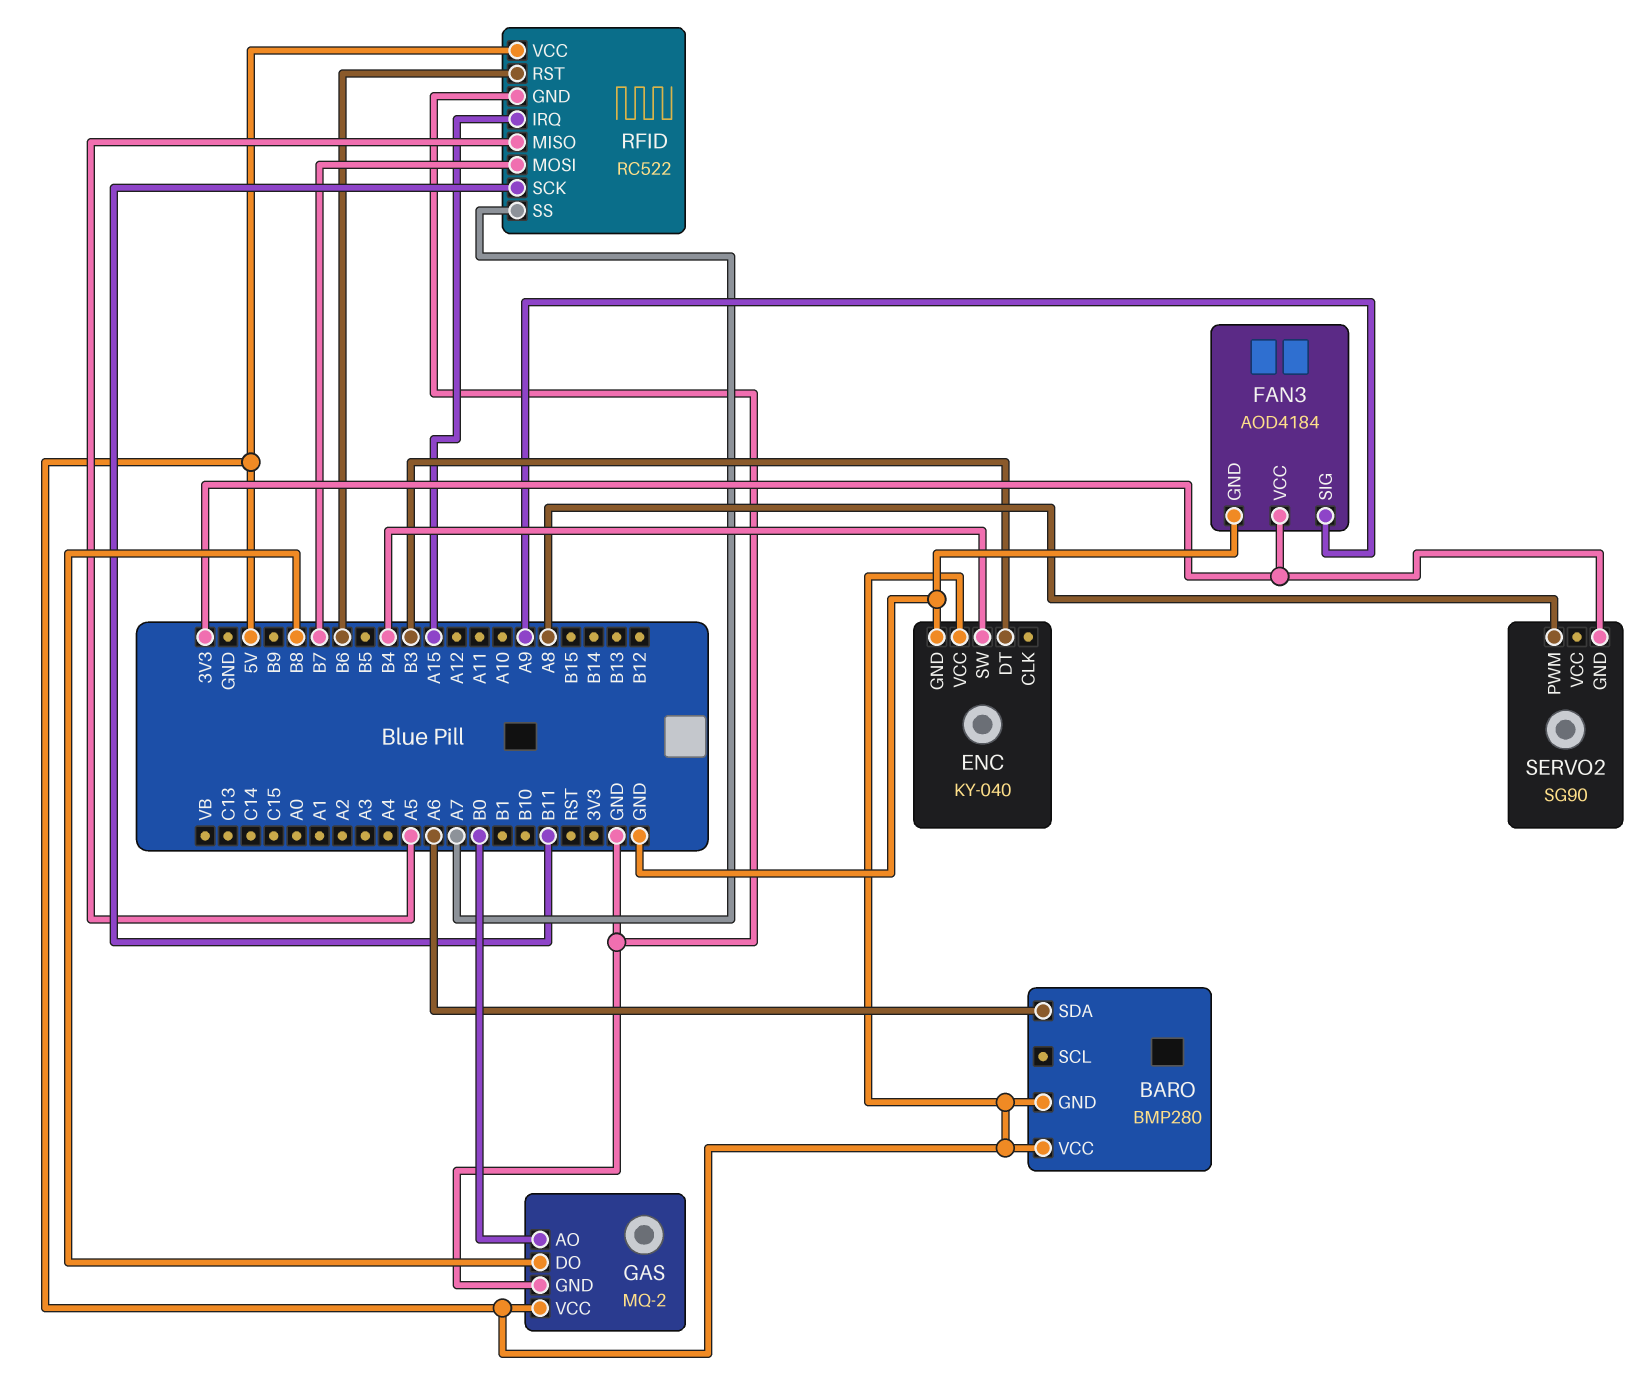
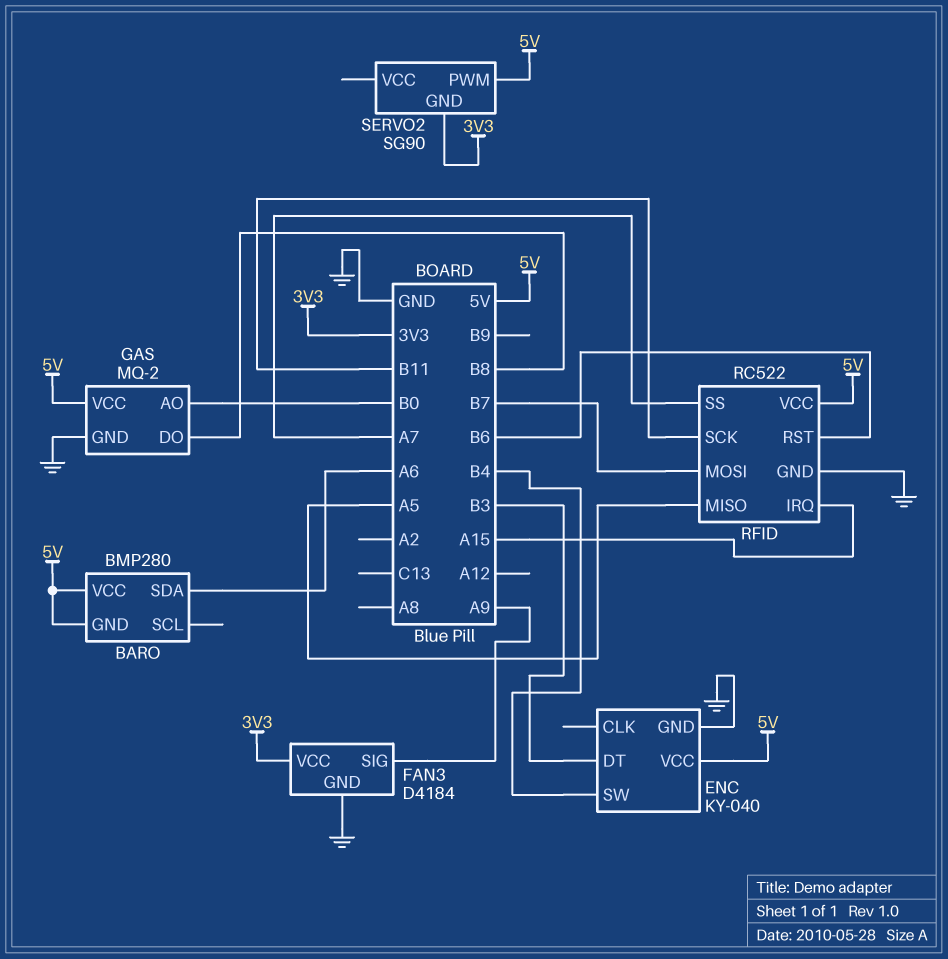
FAN3: AOD4184 -> D4184
SERVO2 pin PWM: A8 -> 5V

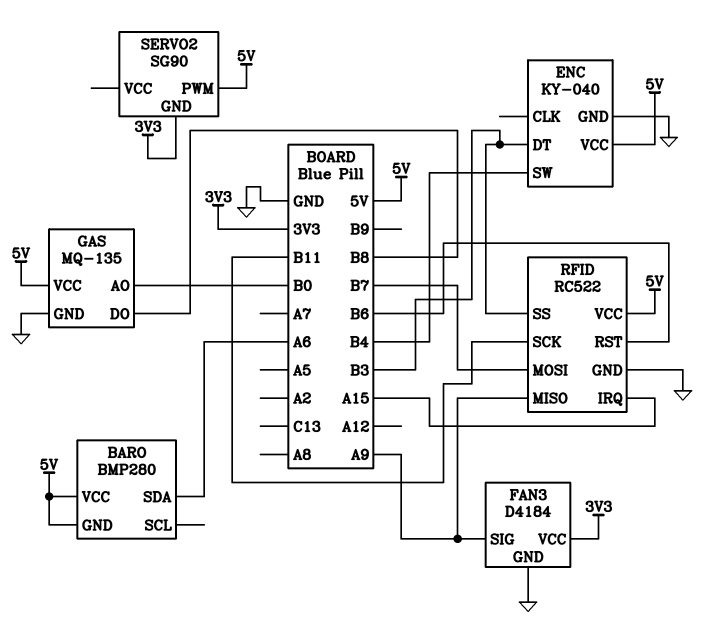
GAS: MQ-2 -> MQ-135
RFID pin MISO: A5 -> A9
RFID pin SS: A7 -> B3

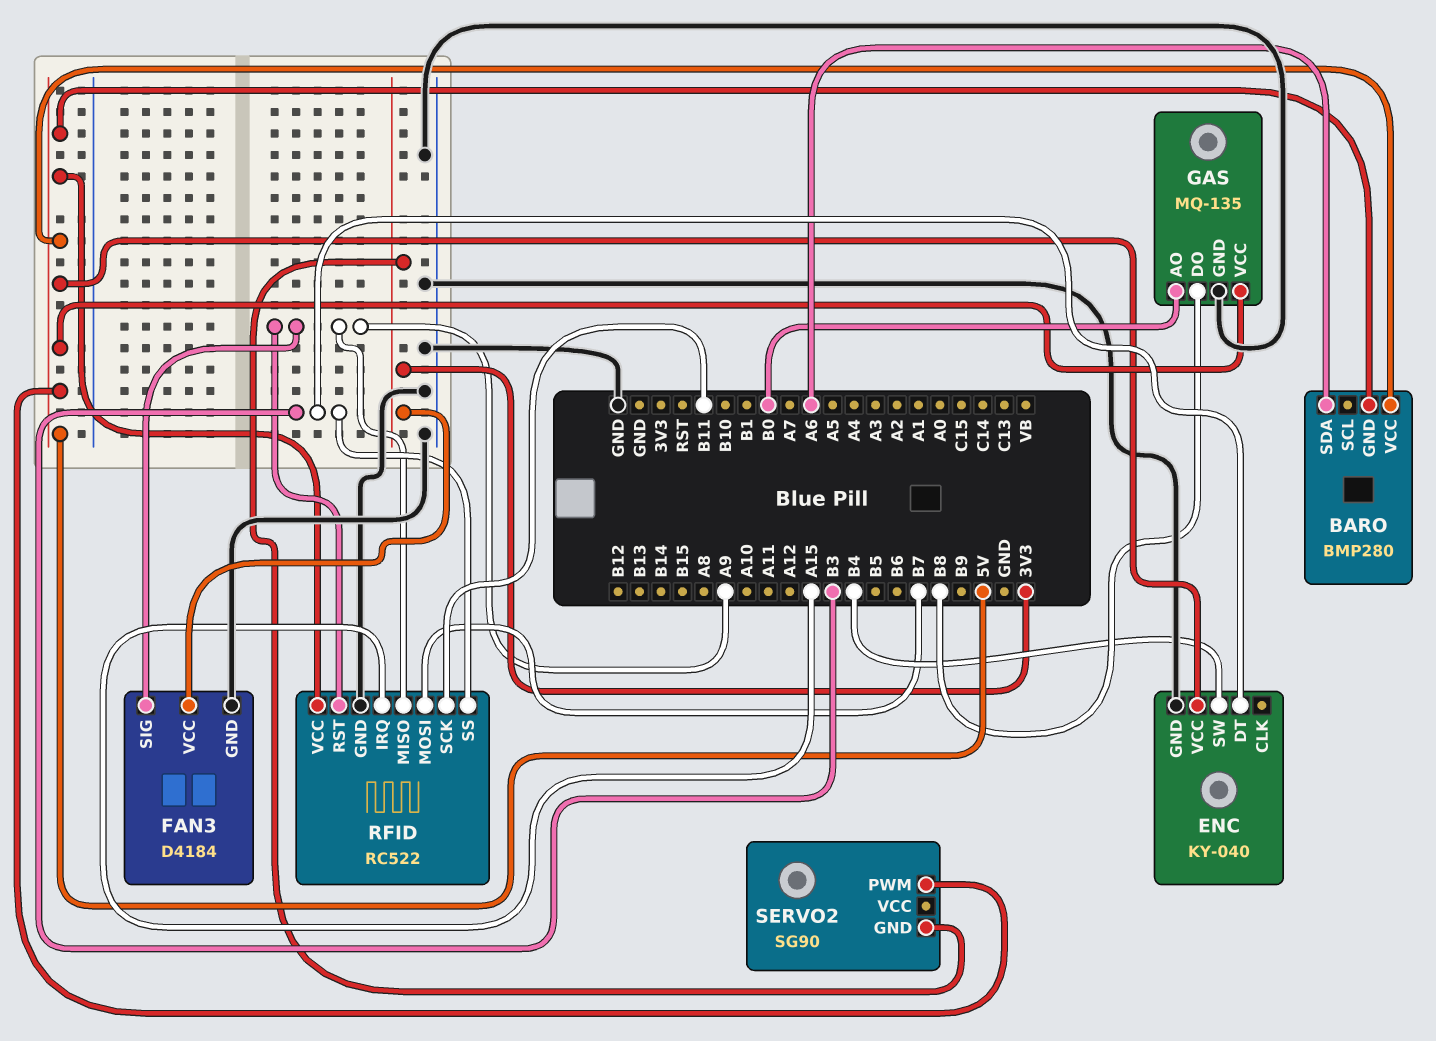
RFID pin RST: B6 -> A9

